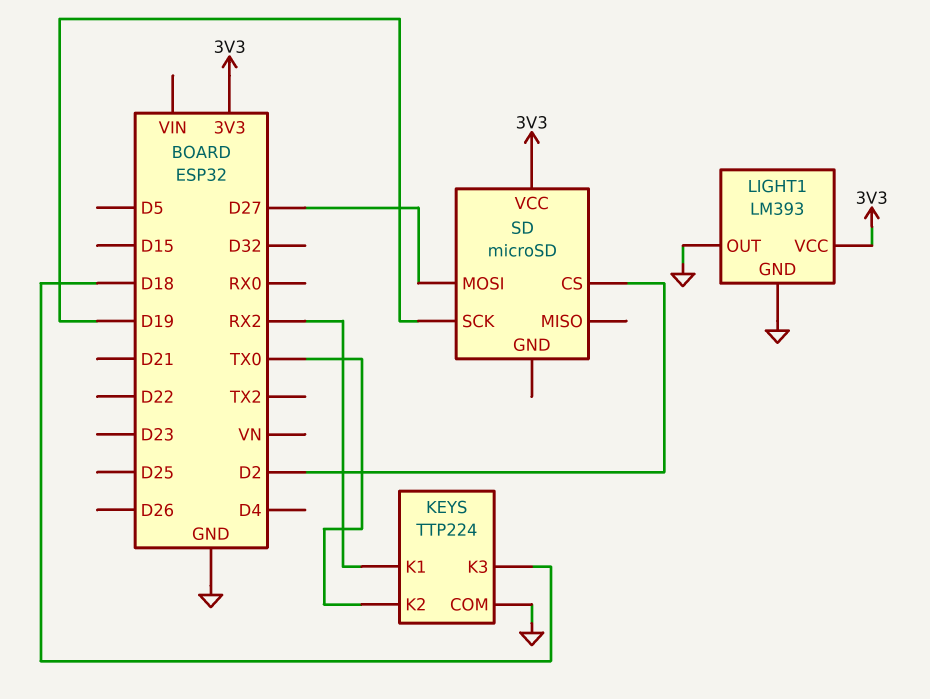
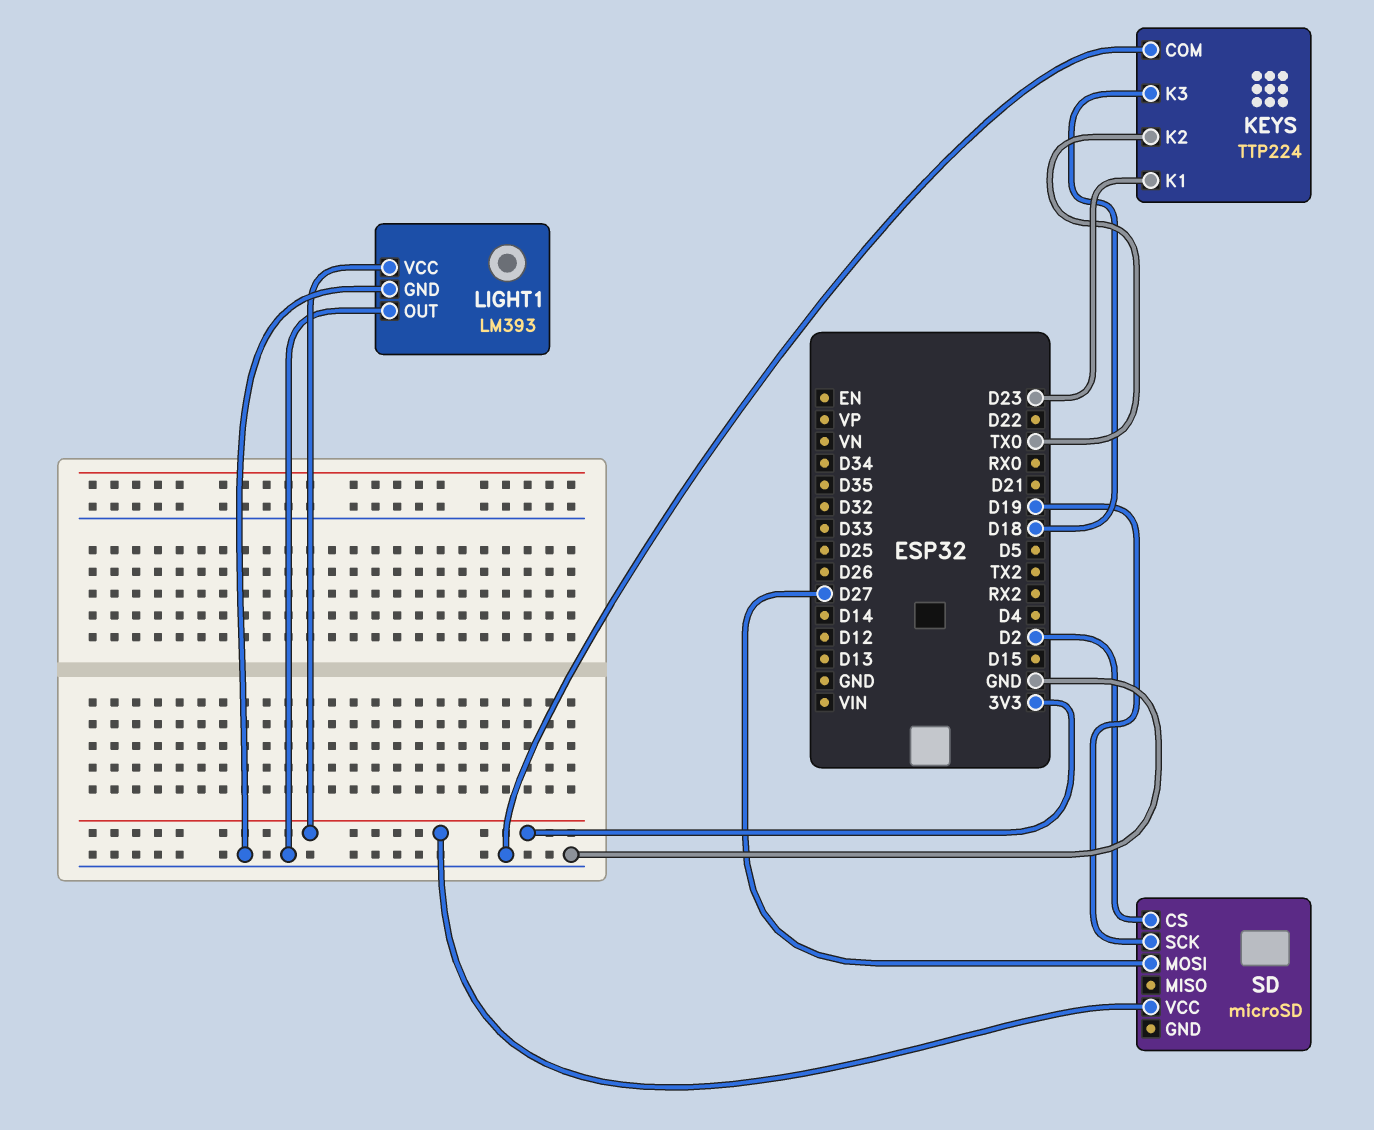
KEYS pin K1: RX2 -> D23

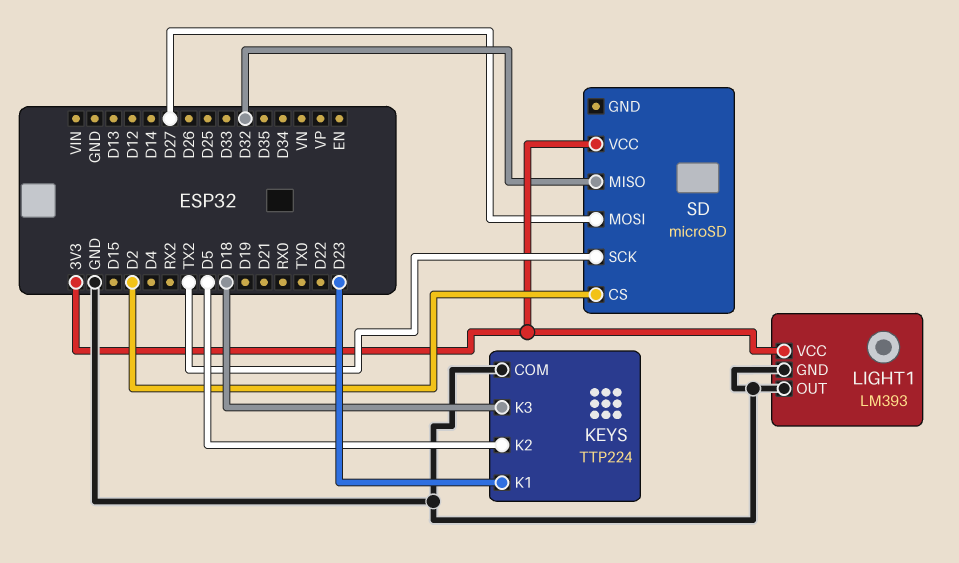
KEYS pin K2: TX0 -> D5
SD pin MISO: none -> D32
SD pin SCK: D19 -> TX2

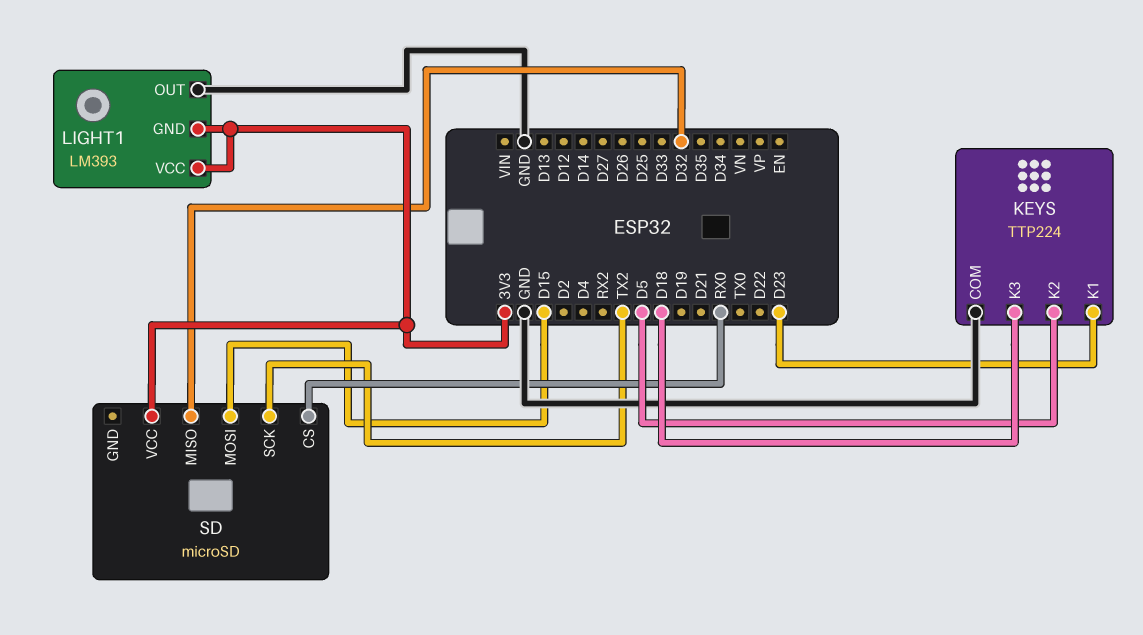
LIGHT1 pin GND: GND -> 3V3
SD pin CS: D2 -> RX0
SD pin MOSI: D27 -> D15

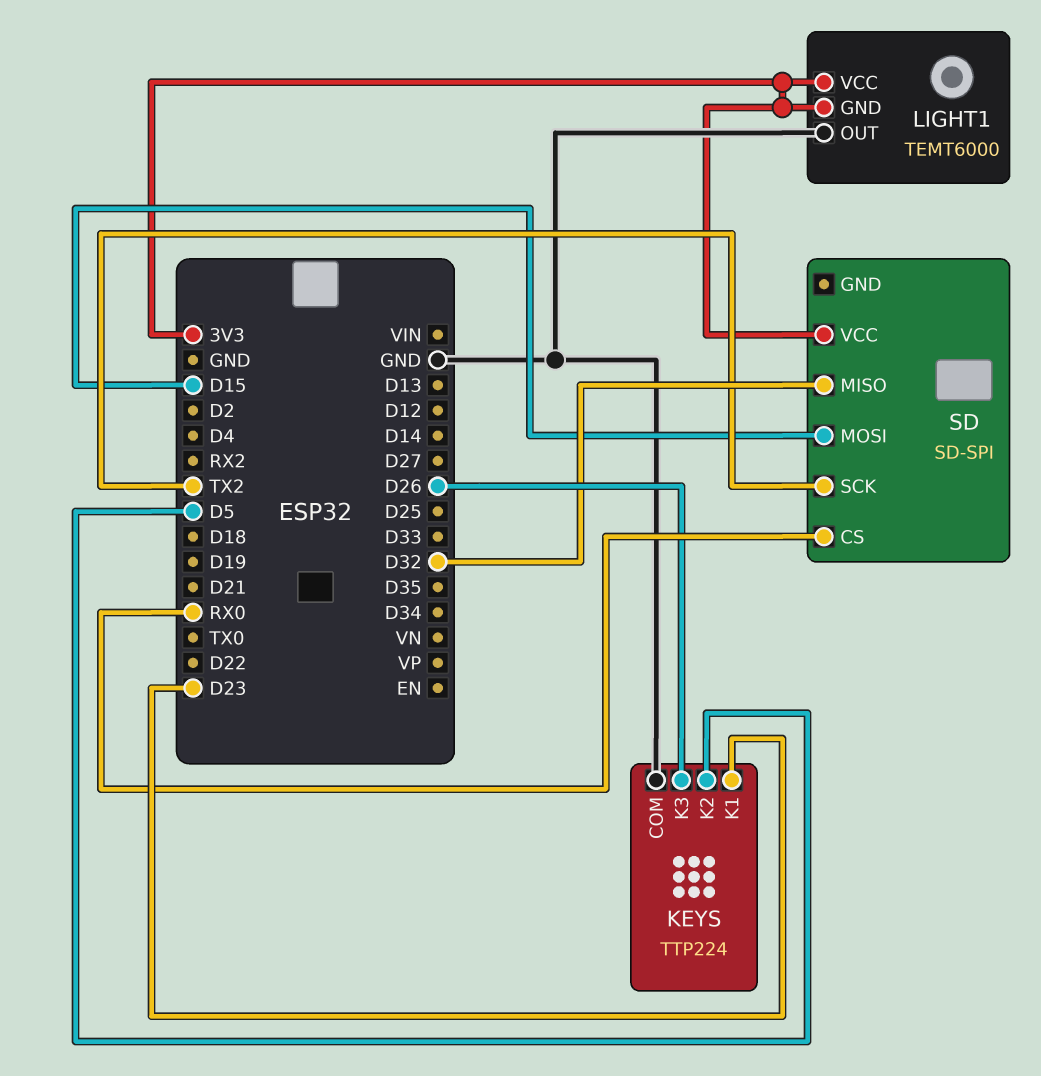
KEYS pin K3: D18 -> D26
LIGHT1: LM393 -> TEMT6000
SD: microSD -> SD-SPI

